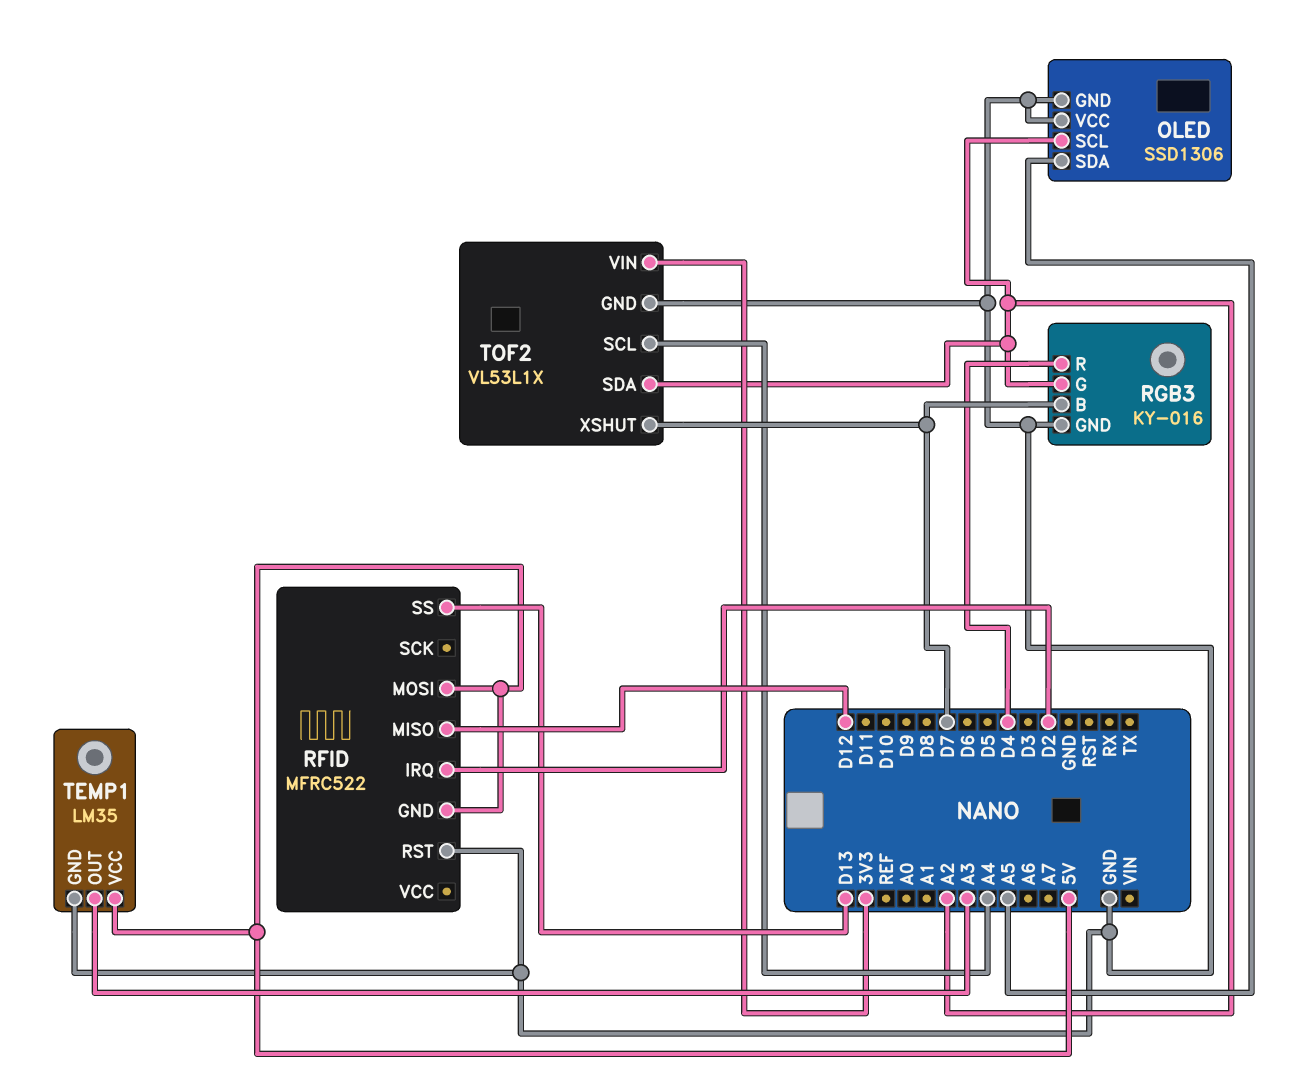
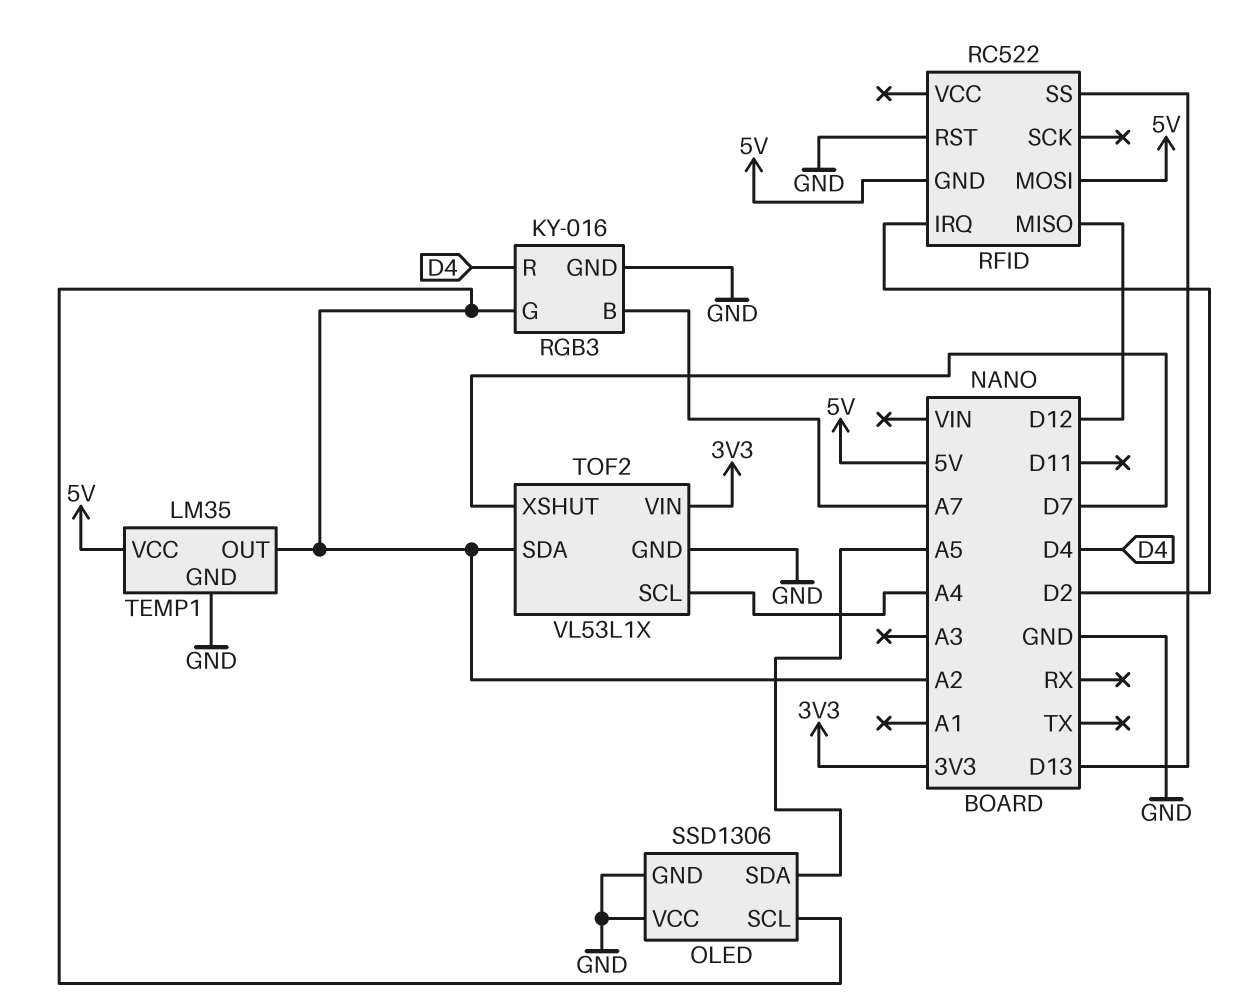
RFID: MFRC522 -> RC522
RGB3 pin B: D7 -> A7
TEMP1 pin OUT: A3 -> A2

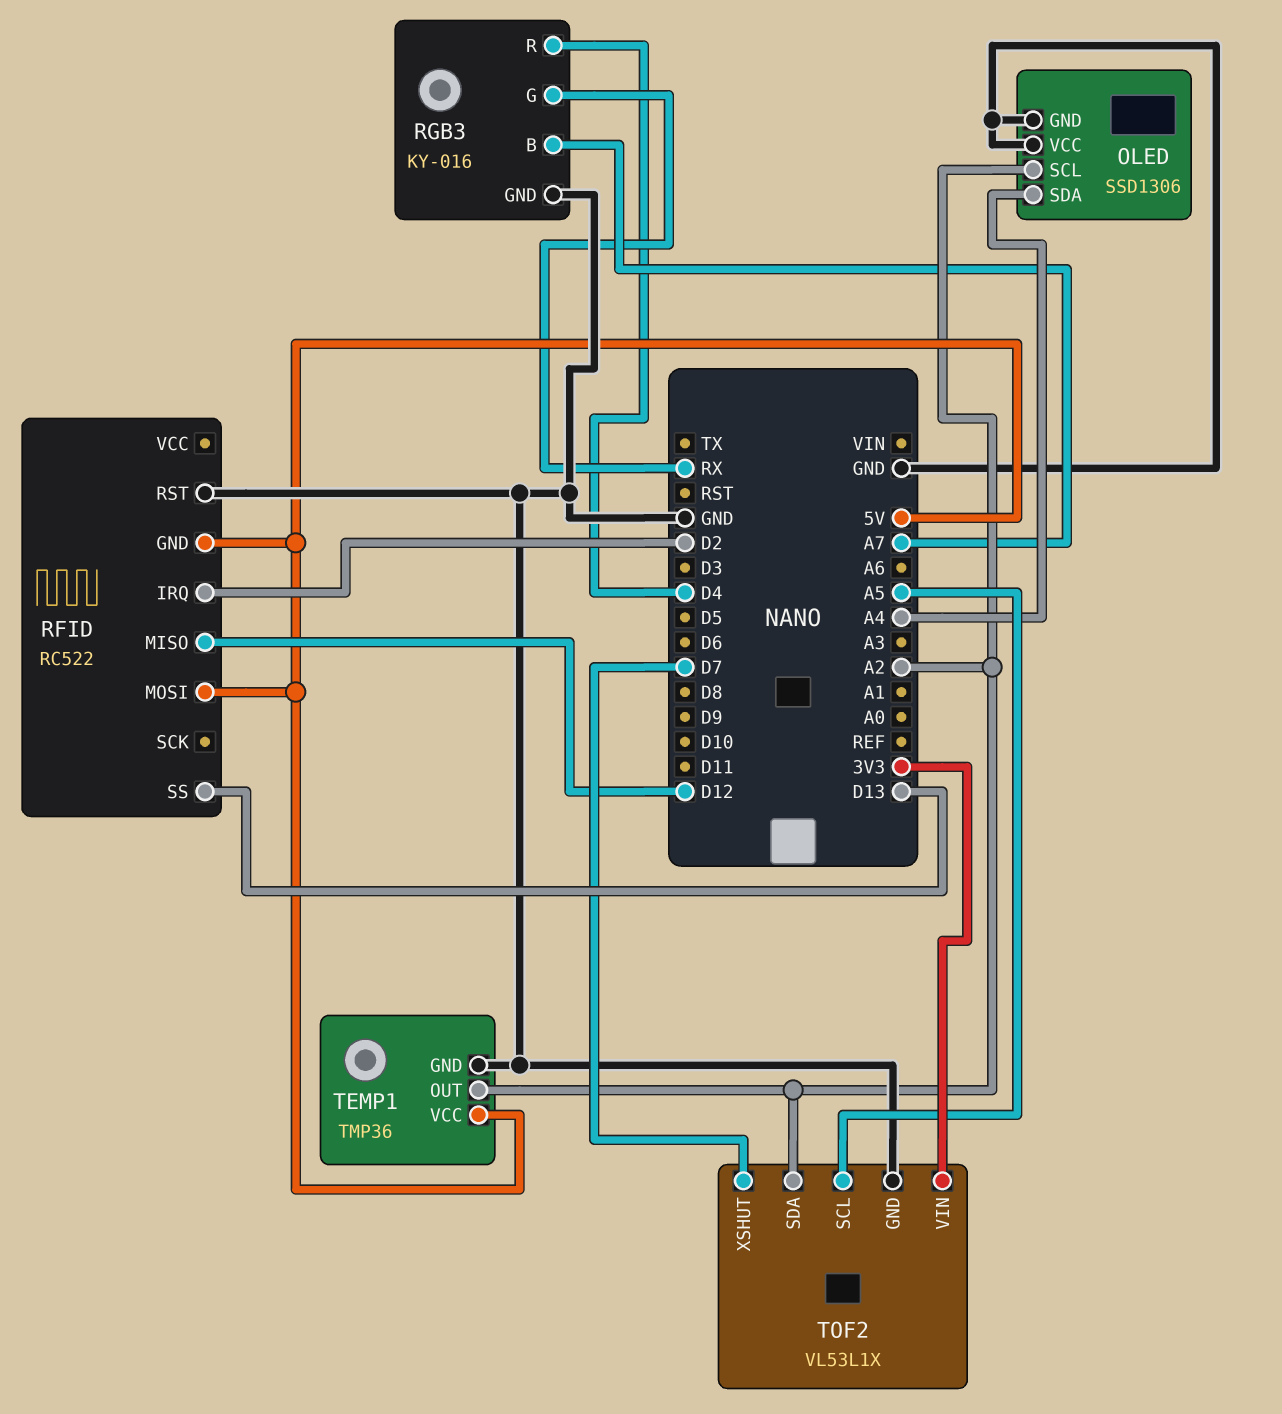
OLED pin SDA: A5 -> A4
RGB3 pin G: A2 -> RX
TEMP1: LM35 -> TMP36
TOF2 pin SCL: A4 -> A5

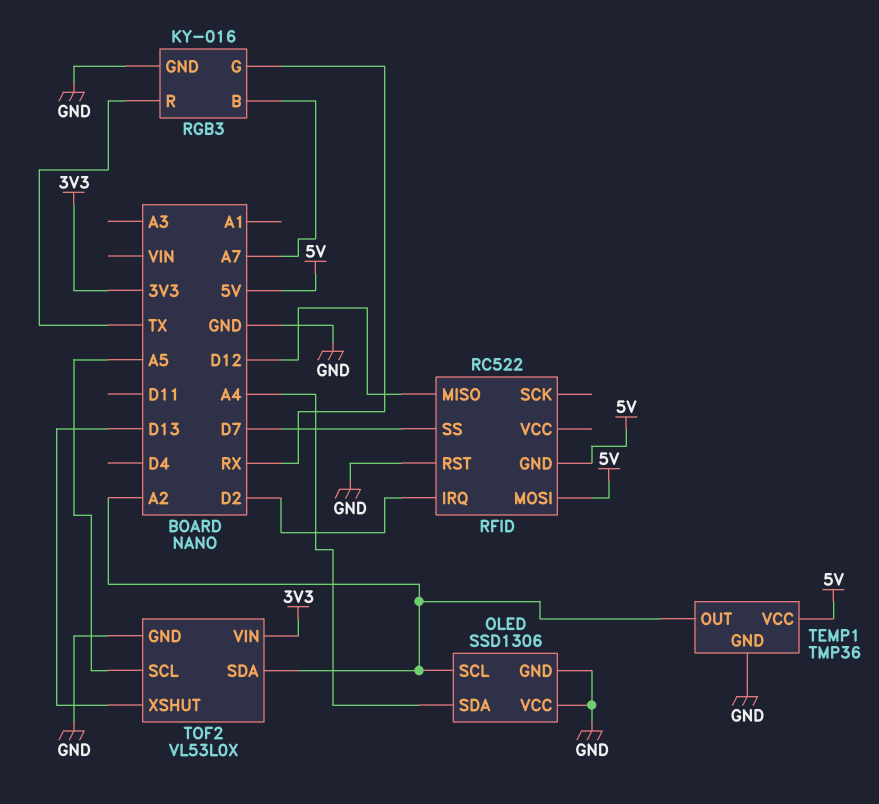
RFID pin SS: D13 -> D7
RGB3 pin R: D4 -> TX
TOF2: VL53L1X -> VL53L0X
TOF2 pin XSHUT: D7 -> D13

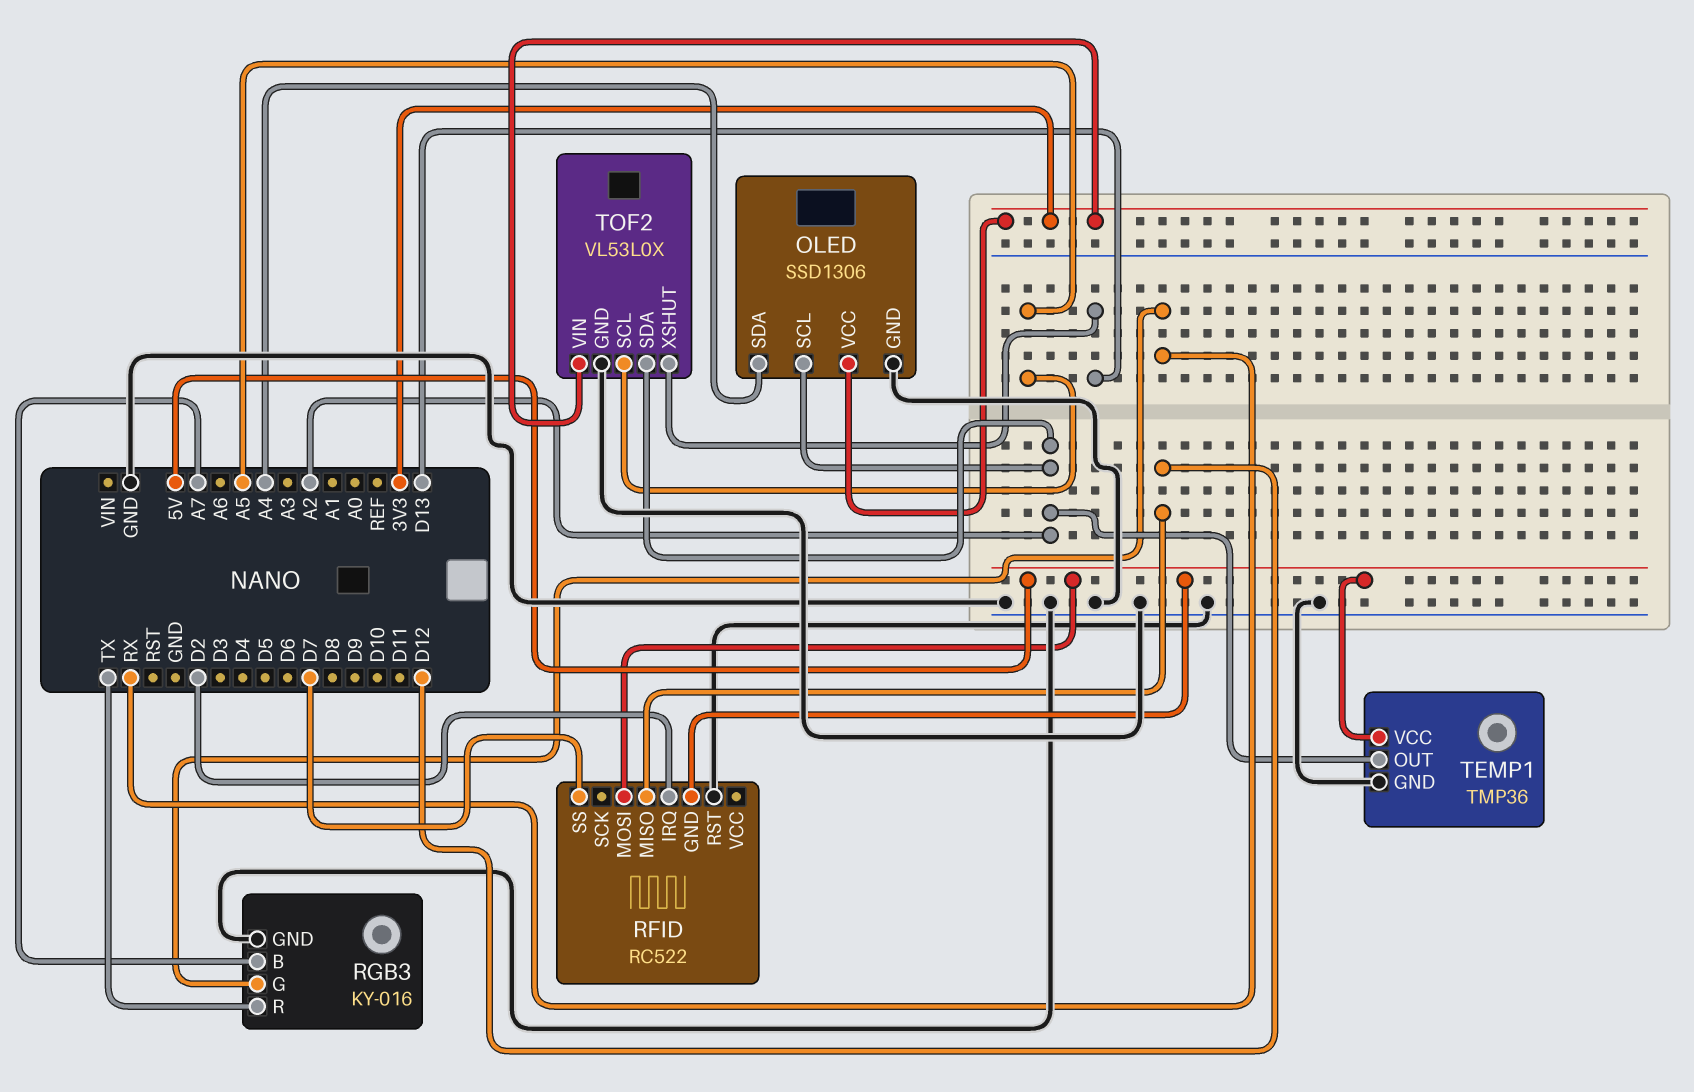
OLED pin VCC: GND -> 3V3

